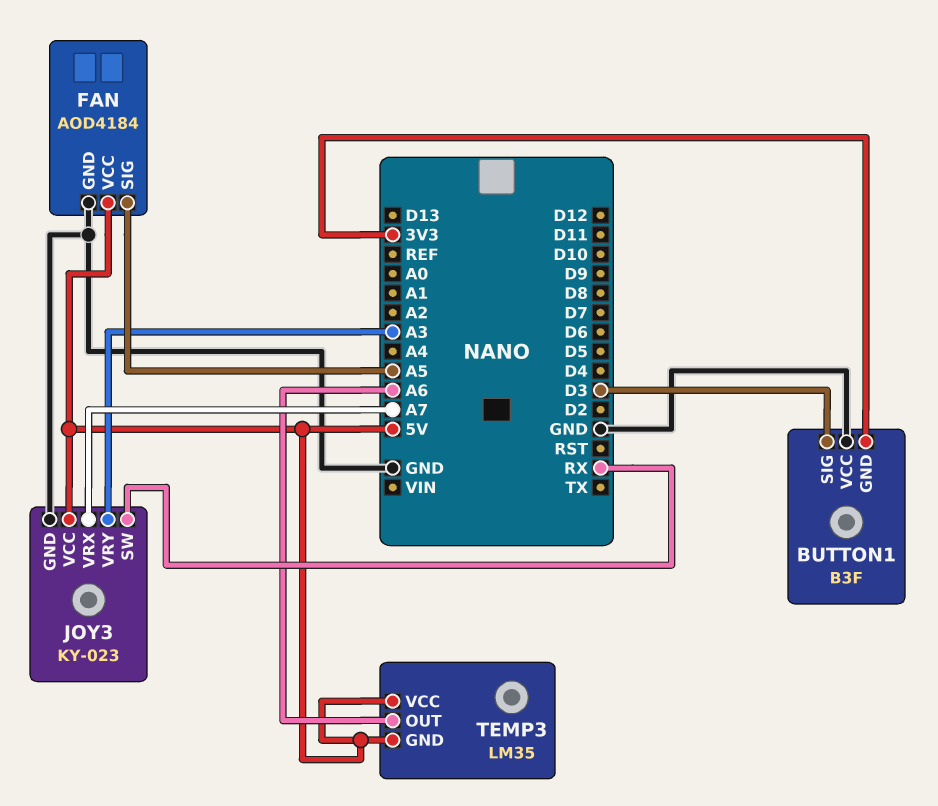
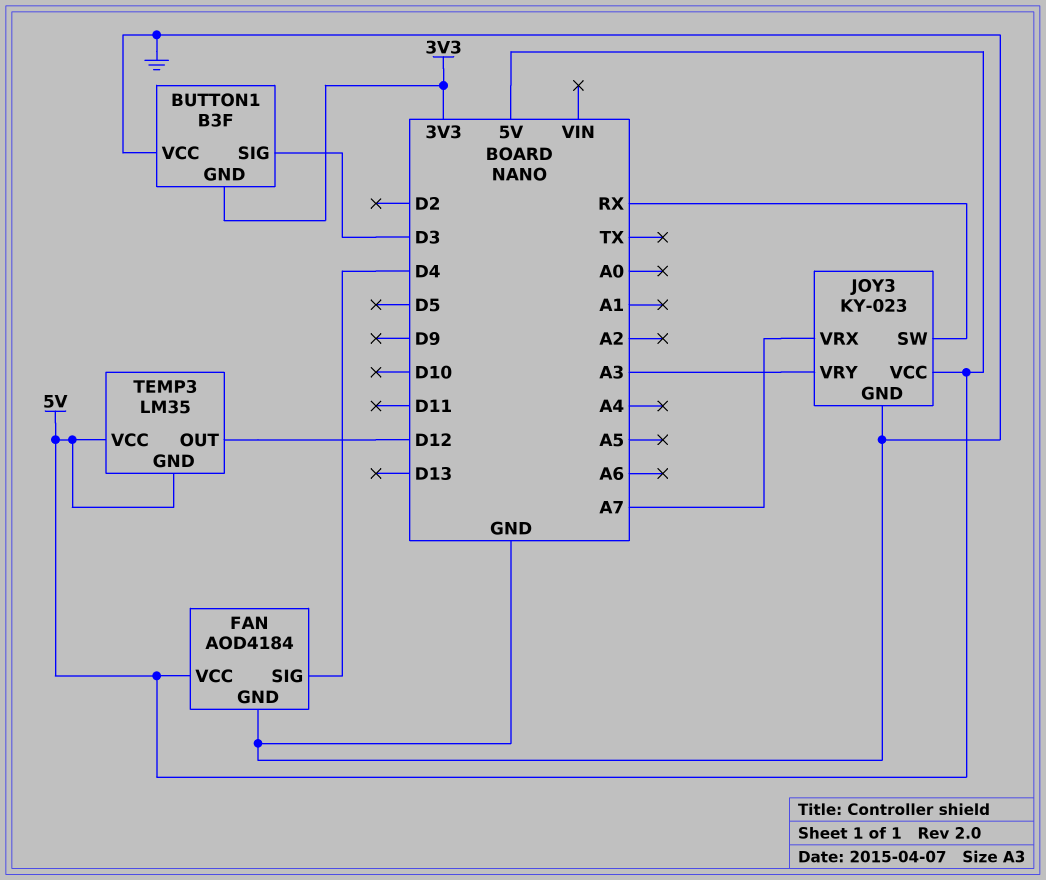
FAN pin SIG: A5 -> D4
TEMP3 pin OUT: A6 -> D12

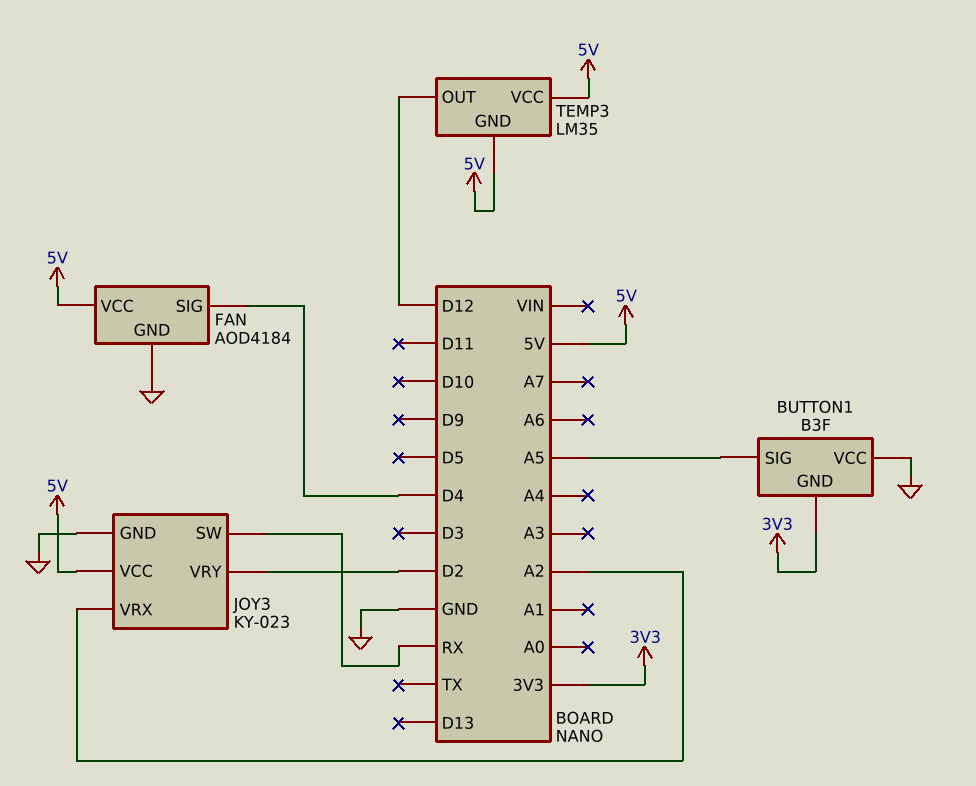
BUTTON1 pin SIG: D3 -> A5
JOY3 pin VRX: A7 -> A2
JOY3 pin VRY: A3 -> D2

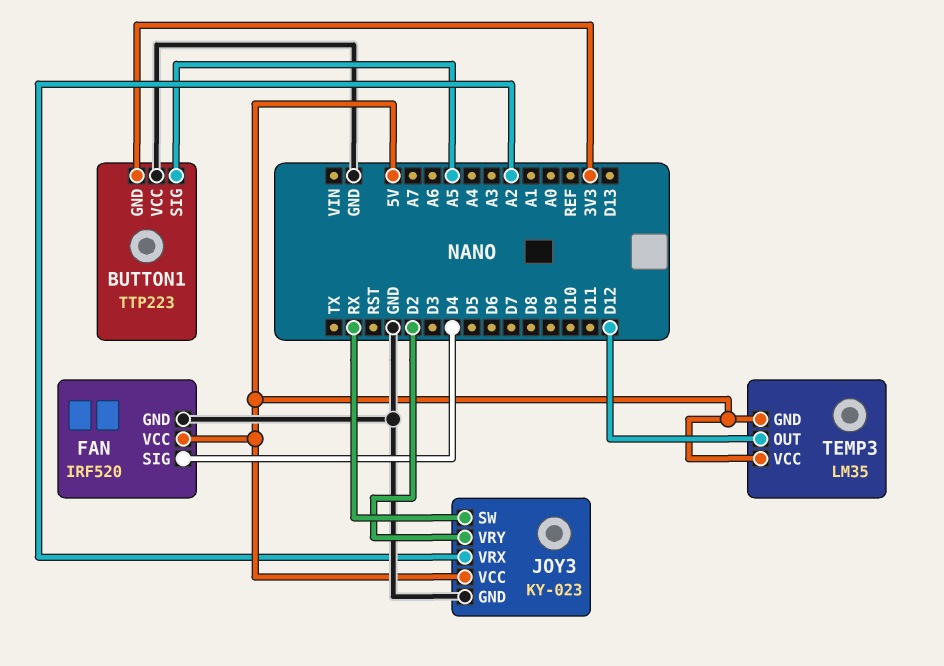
BUTTON1: B3F -> TTP223
FAN: AOD4184 -> IRF520

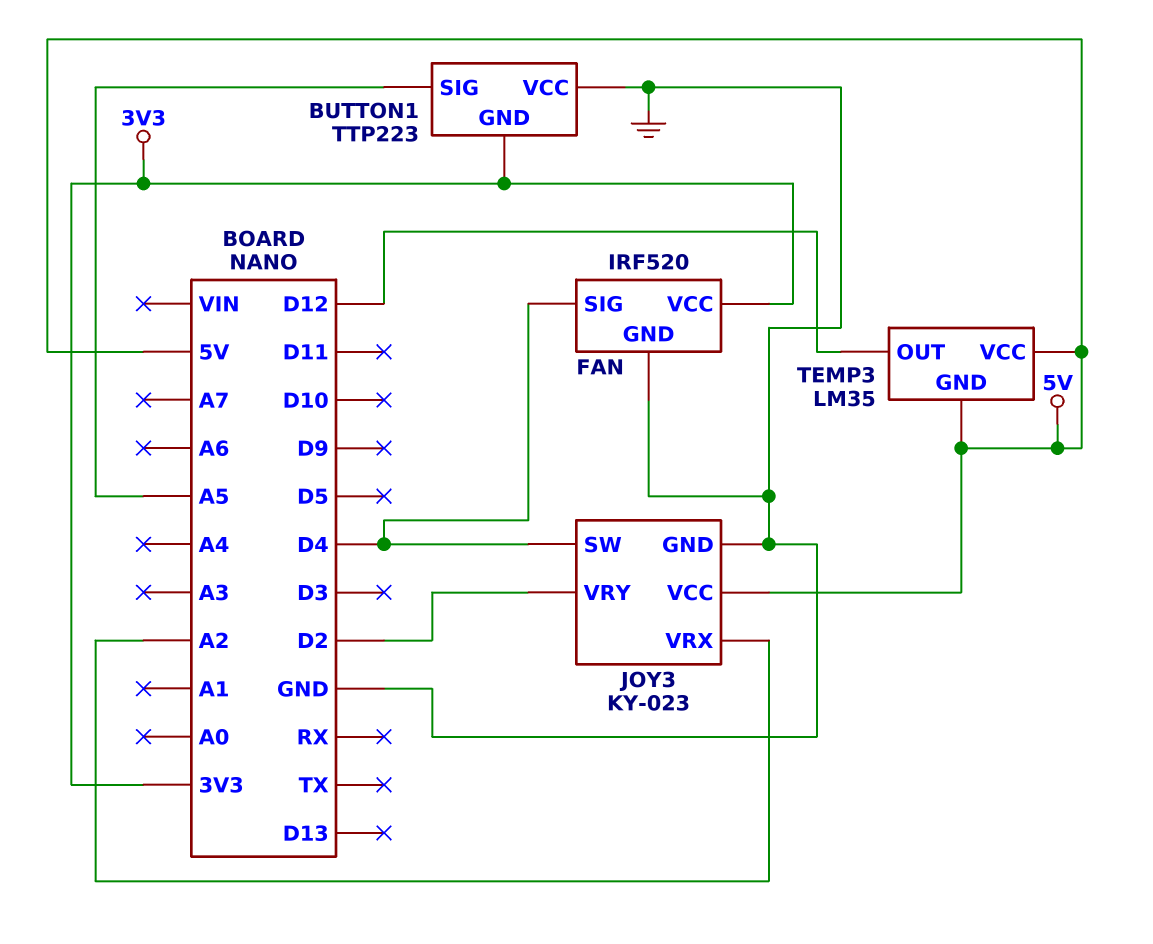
FAN pin VCC: 5V -> 3V3
JOY3 pin SW: RX -> D4

